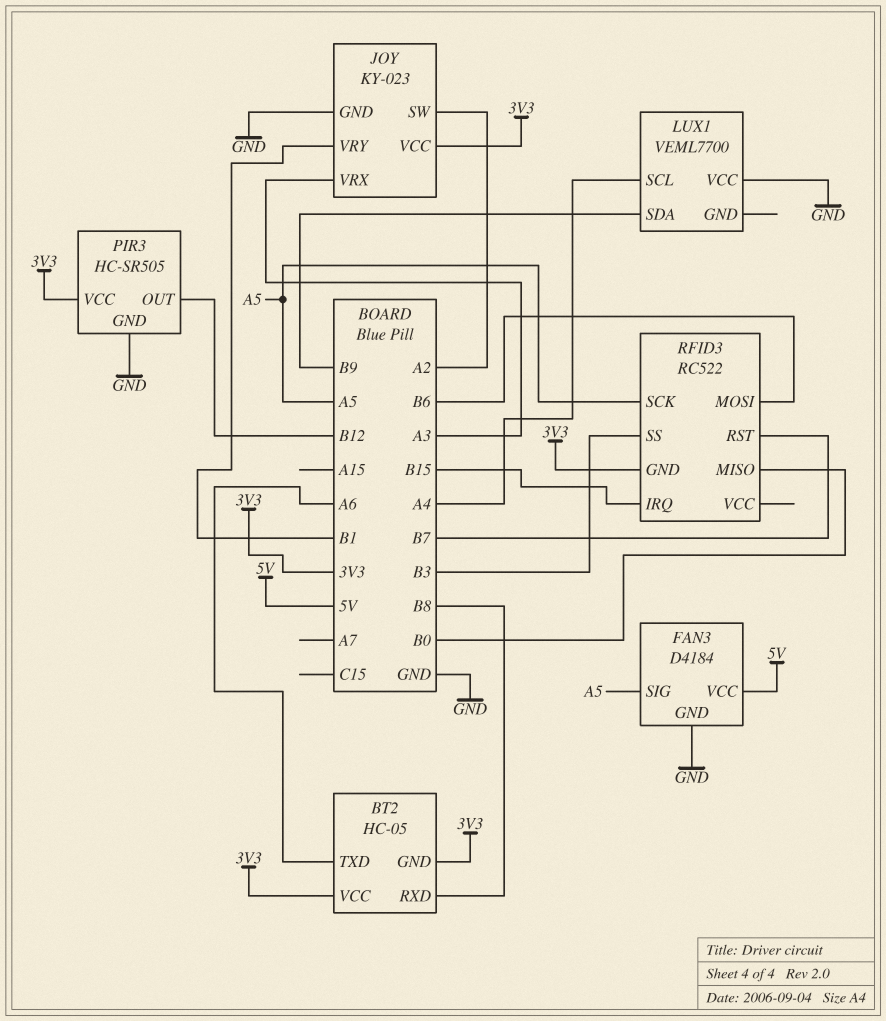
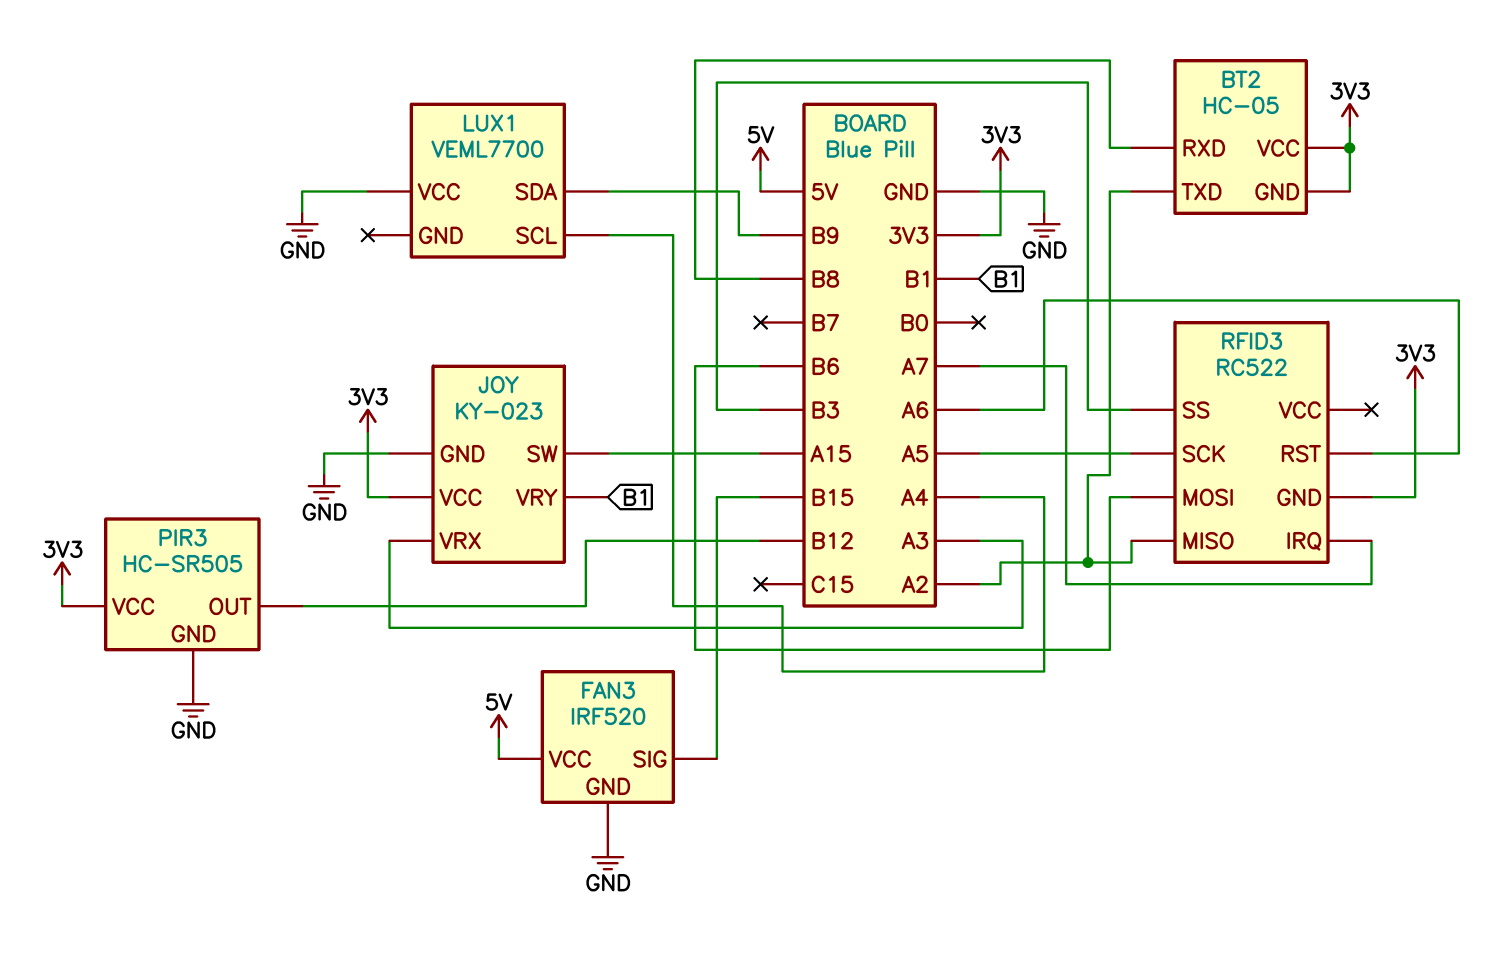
BT2 pin TXD: A6 -> A2
FAN3: D4184 -> IRF520
FAN3 pin SIG: A5 -> B15
JOY pin SW: A2 -> A15
RFID3 pin IRQ: B15 -> A7
RFID3 pin MISO: B0 -> A2
RFID3 pin RST: B7 -> A6

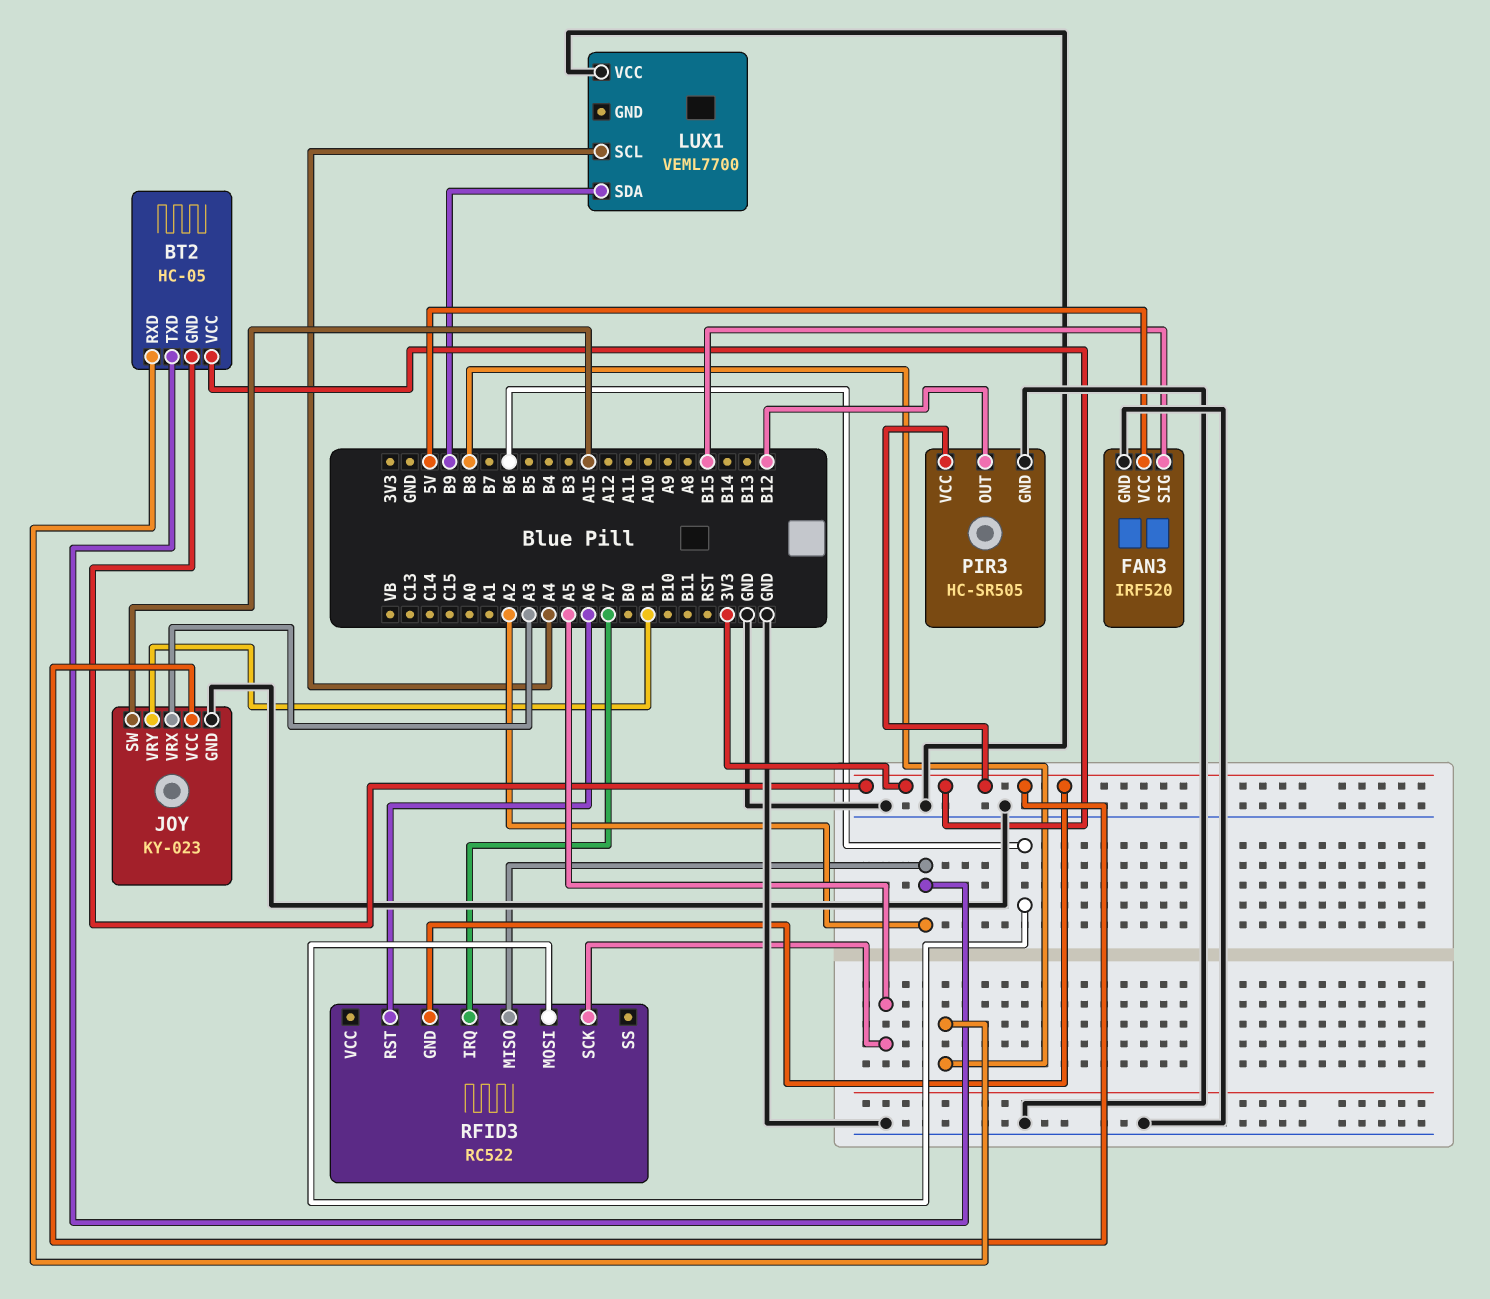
RFID3 pin SS: B3 -> none

